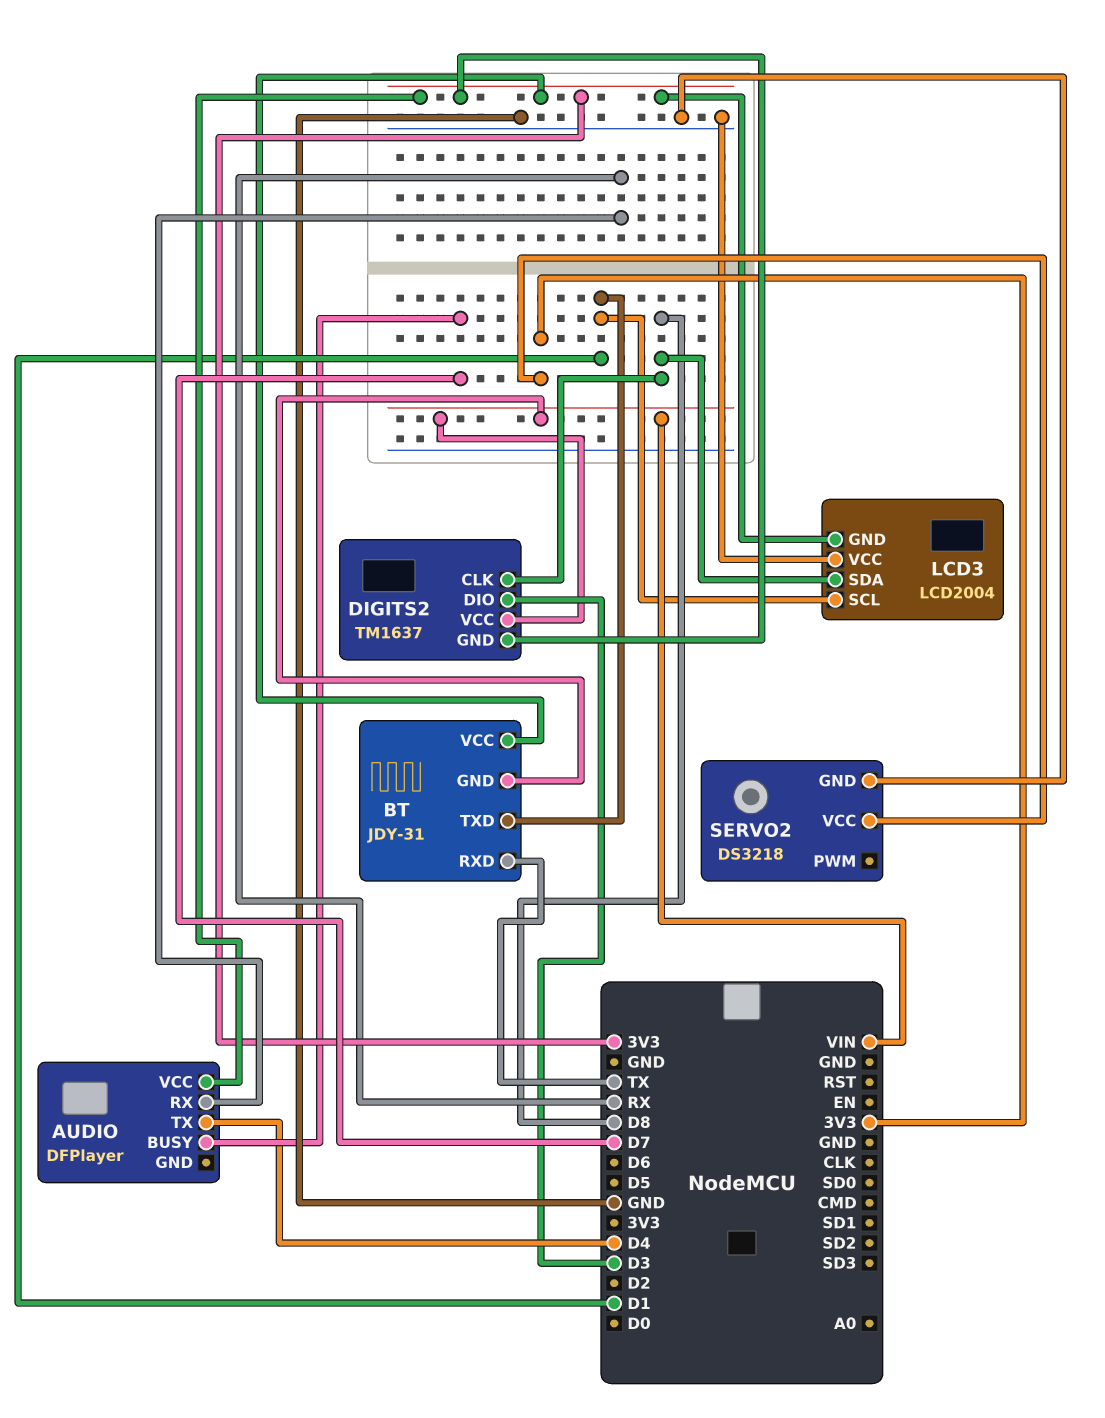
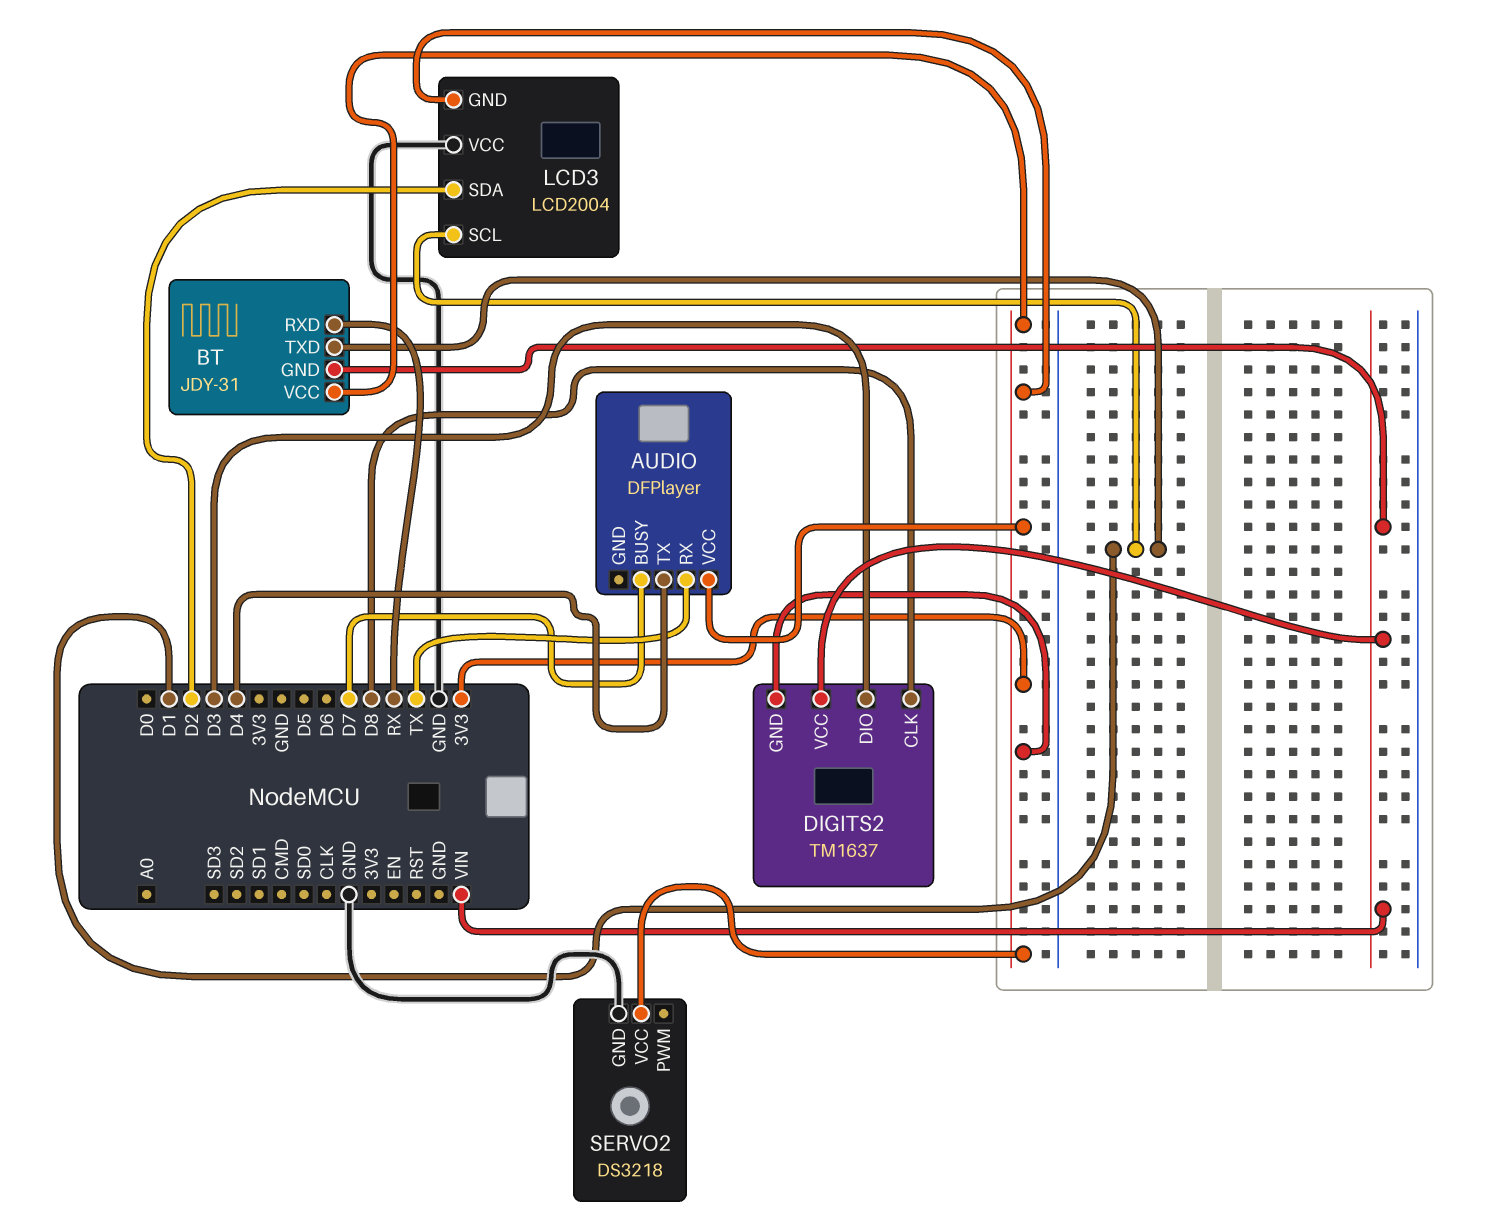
AUDIO pin RX: RX -> TX
BT pin RXD: TX -> RX
LCD3 pin SDA: D8 -> D2

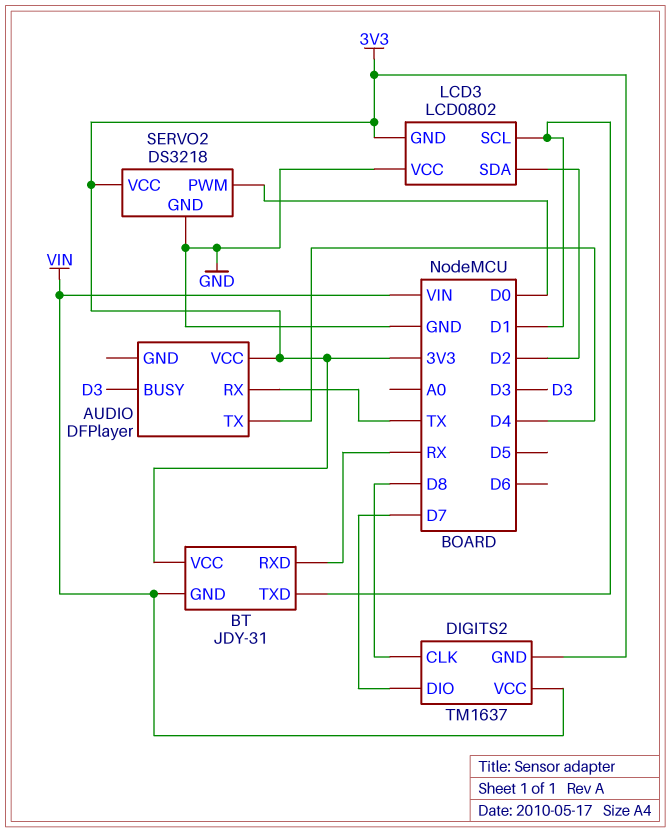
AUDIO pin BUSY: D7 -> D3
DIGITS2 pin DIO: D3 -> D7
LCD3: LCD2004 -> LCD0802
SERVO2 pin PWM: none -> D0

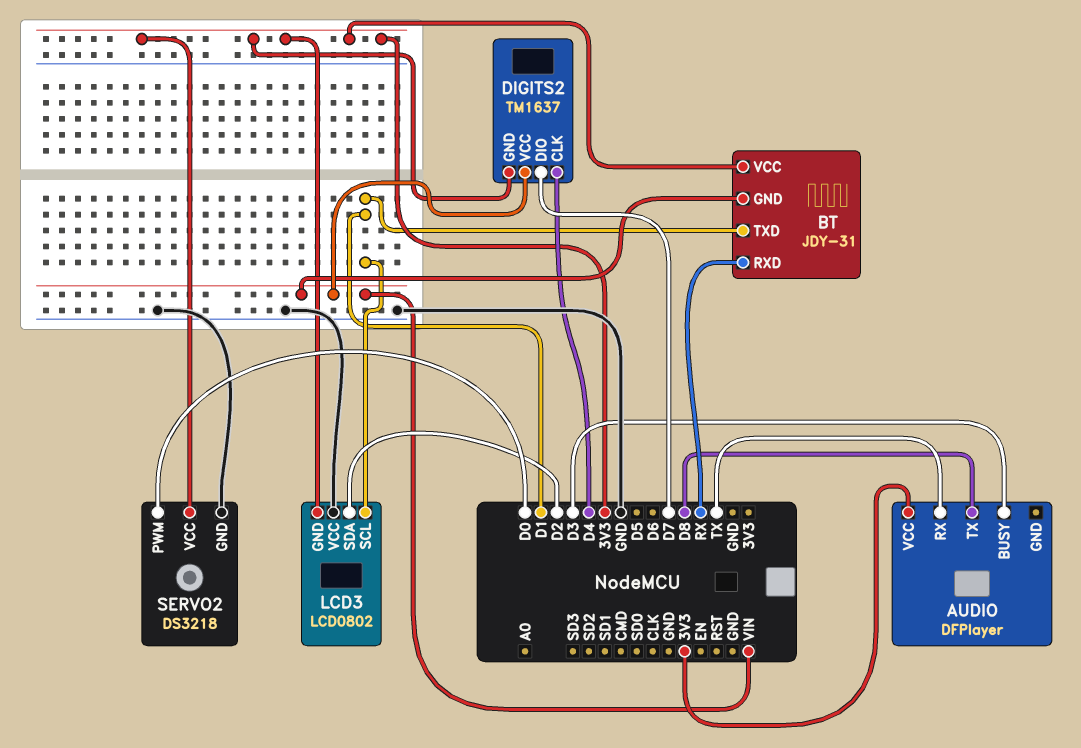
AUDIO pin TX: D4 -> D8
DIGITS2 pin CLK: D8 -> D4

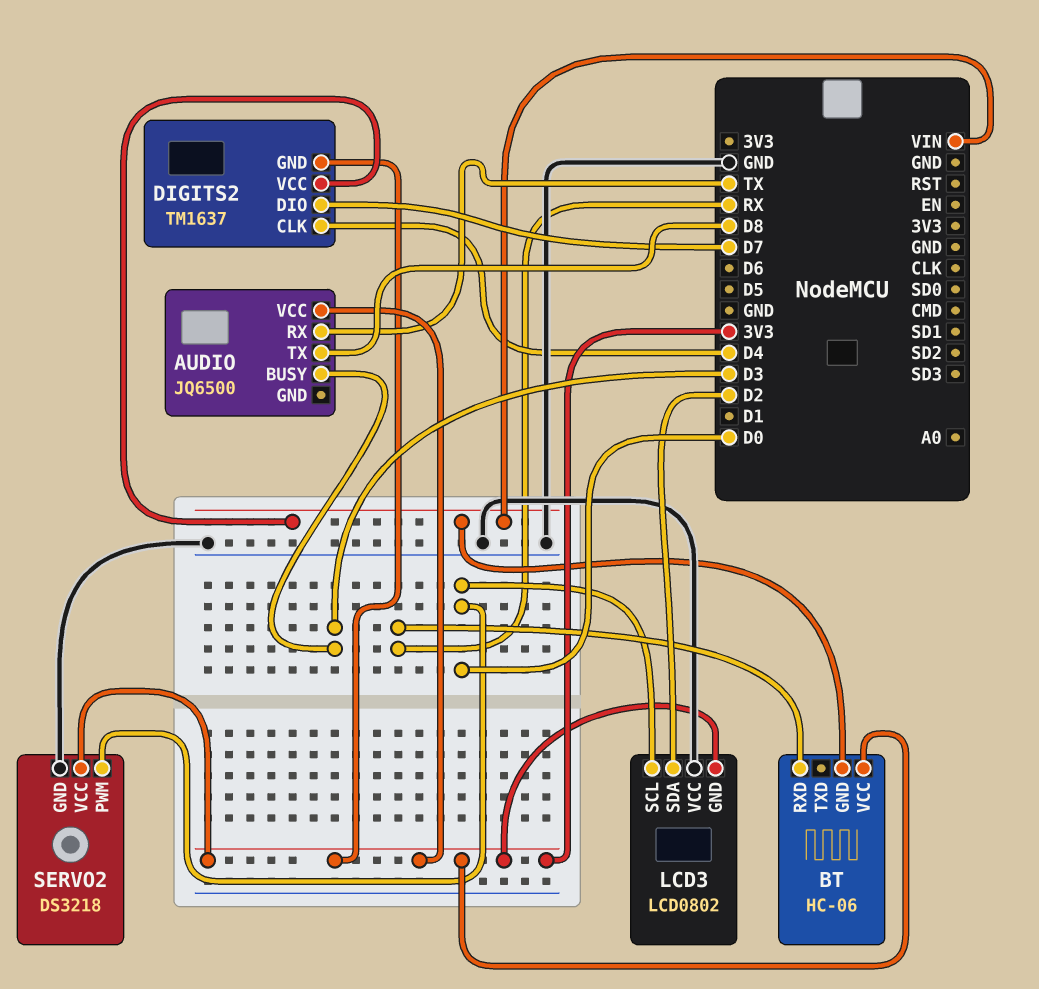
AUDIO: DFPlayer -> JQ6500
BT: JDY-31 -> HC-06
BT pin TXD: D1 -> none
LCD3 pin SCL: D1 -> D0

